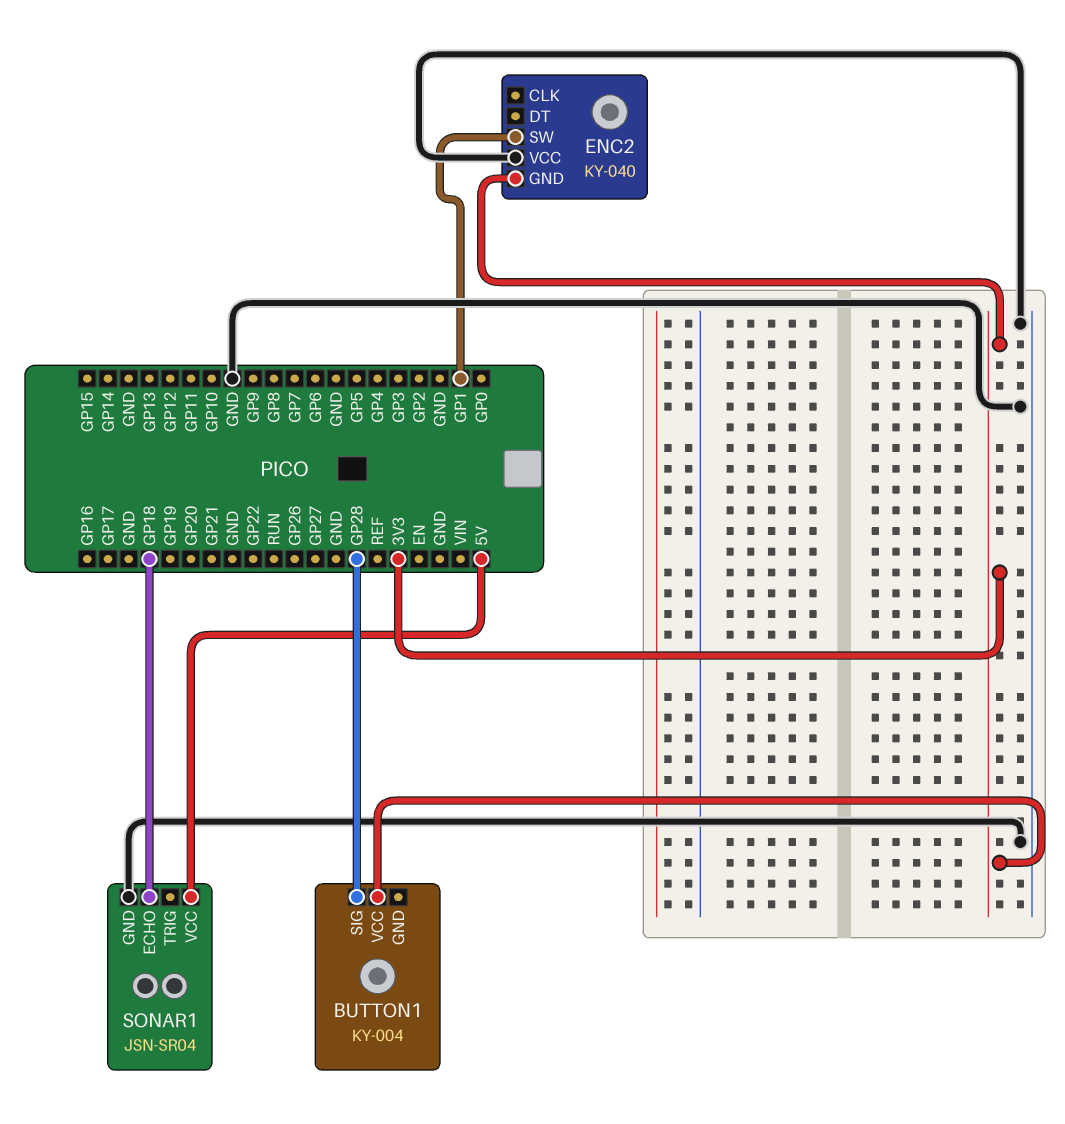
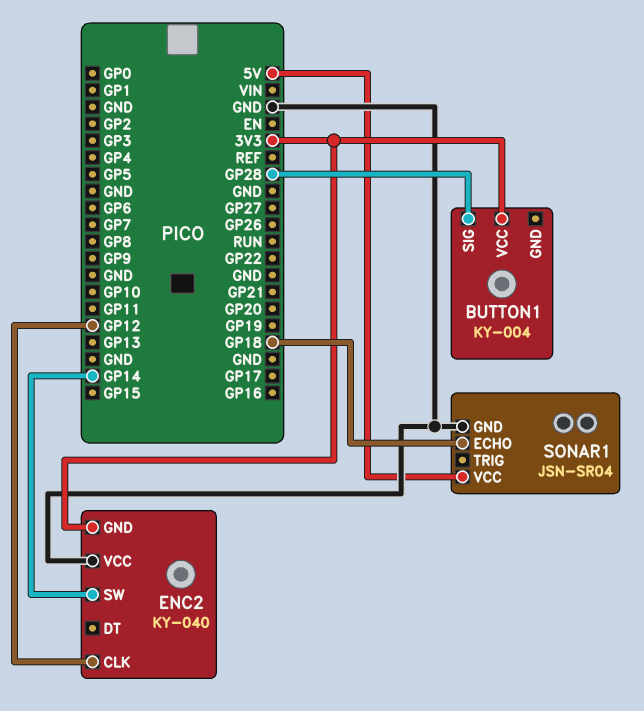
ENC2 pin CLK: none -> GP12
ENC2 pin SW: GP1 -> GP14

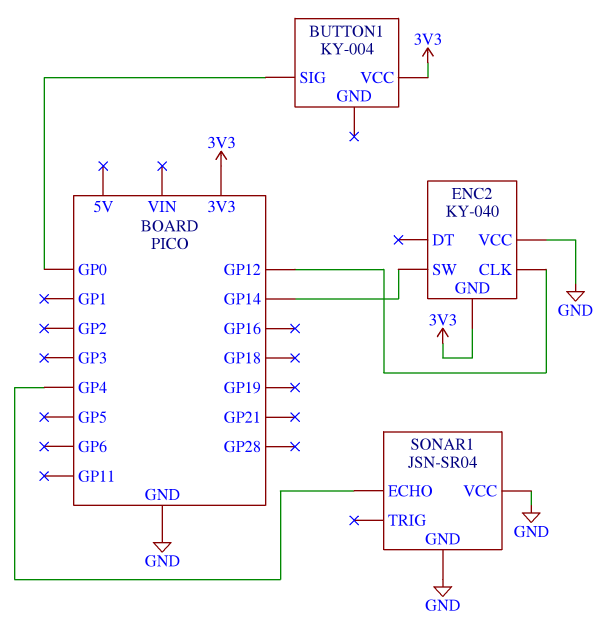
BUTTON1 pin SIG: GP28 -> GP0
SONAR1 pin ECHO: GP18 -> GP4
SONAR1 pin VCC: 5V -> GND

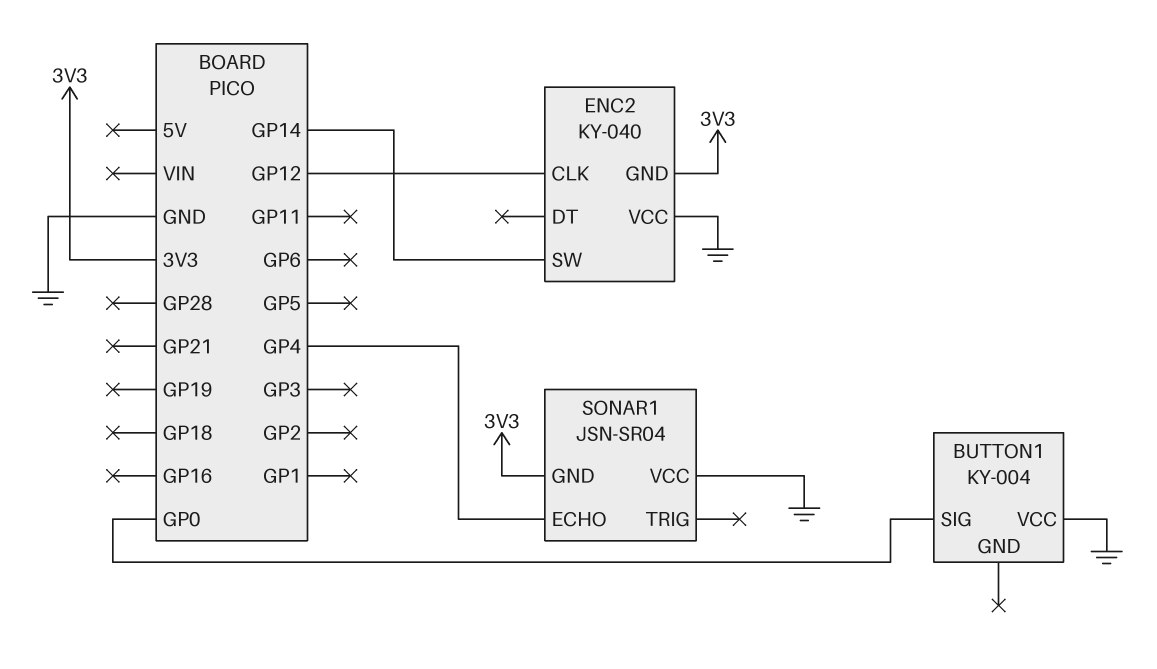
BUTTON1 pin VCC: 3V3 -> GND
SONAR1 pin GND: GND -> 3V3

